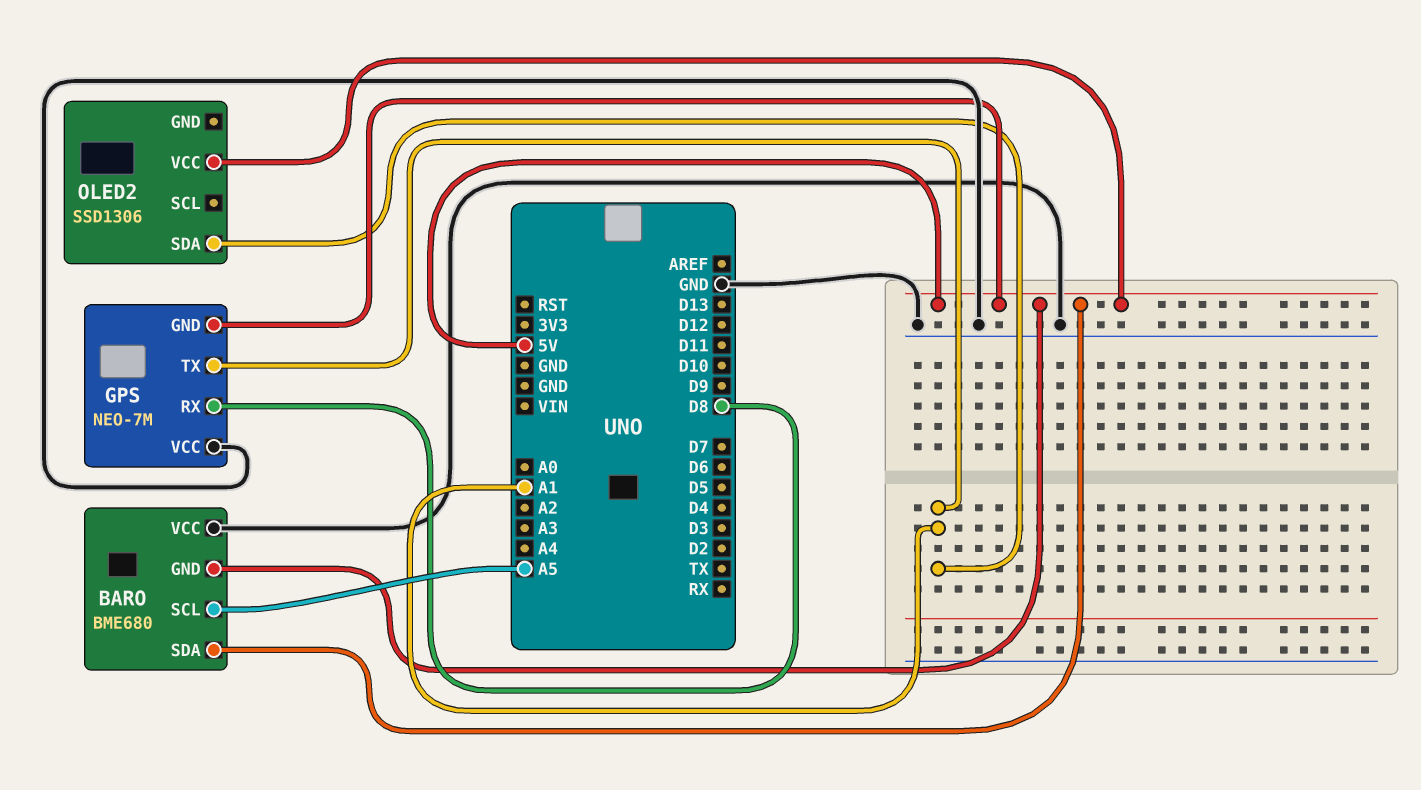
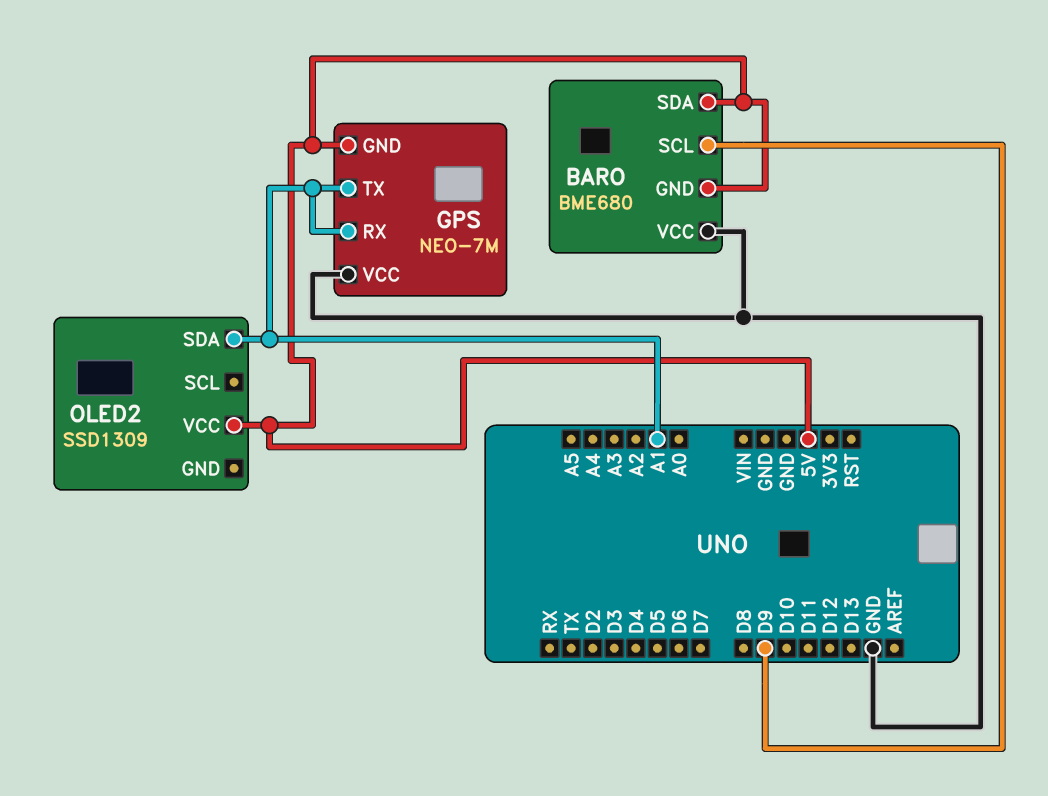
BARO pin SCL: A5 -> D9
GPS pin RX: D8 -> A1
OLED2: SSD1306 -> SSD1309

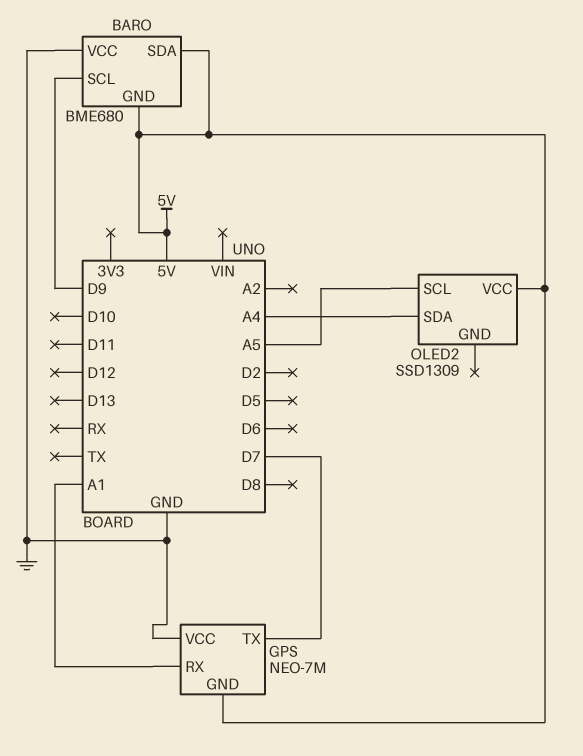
GPS pin TX: A1 -> D7
OLED2 pin SCL: none -> A5
OLED2 pin SDA: A1 -> A4

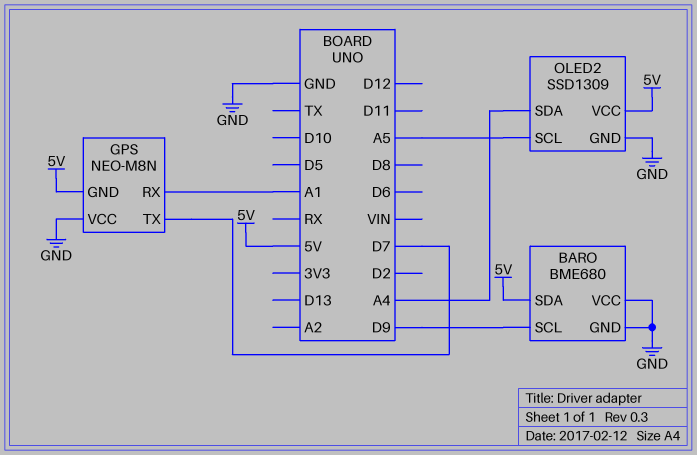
BARO pin GND: 5V -> GND
GPS: NEO-7M -> NEO-M8N
OLED2 pin GND: none -> GND

